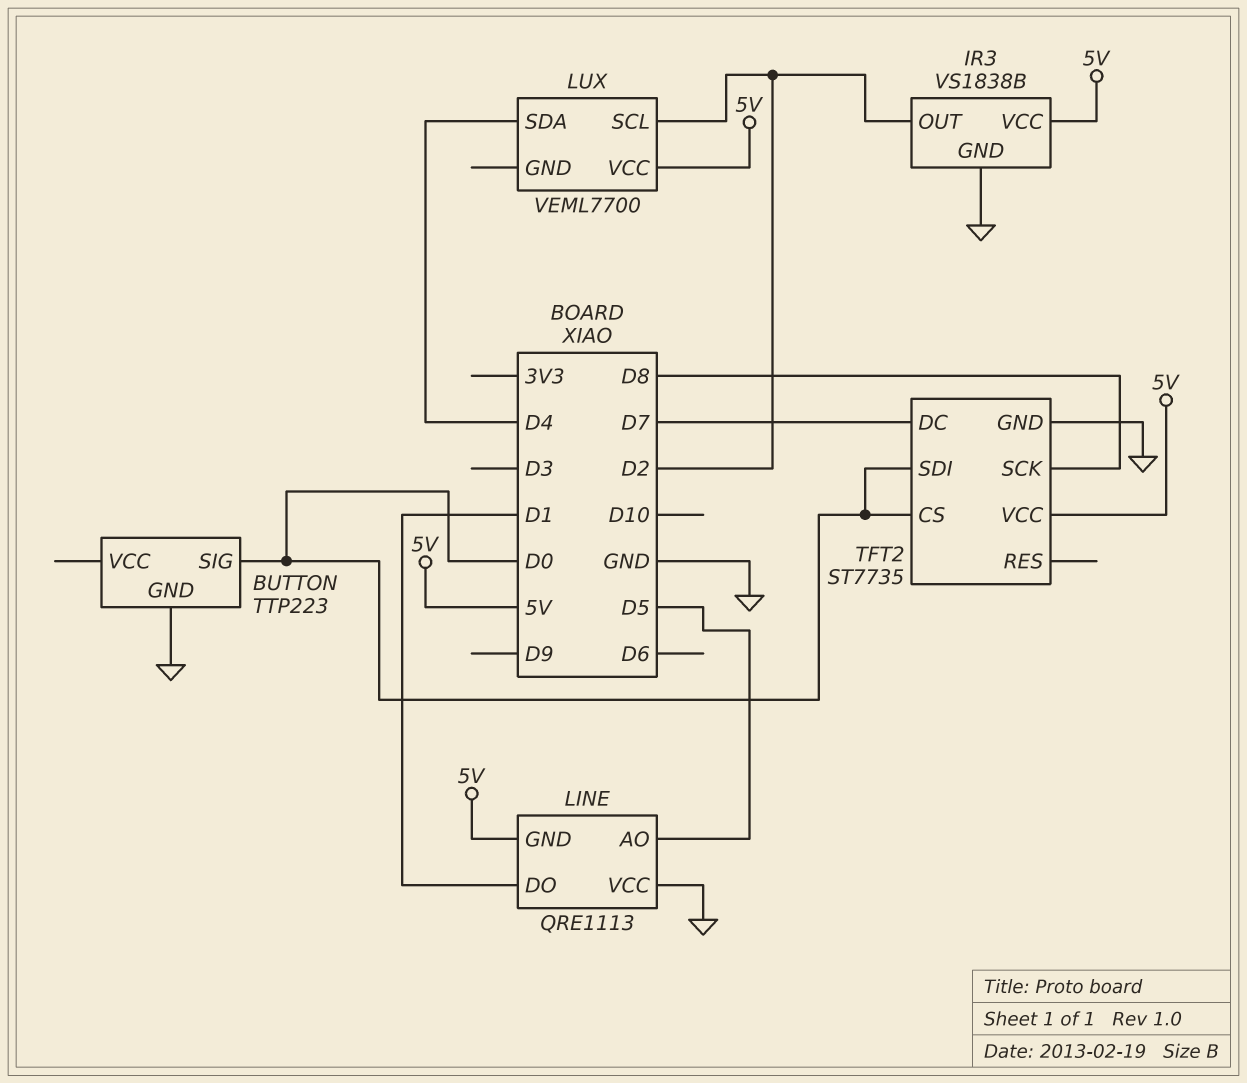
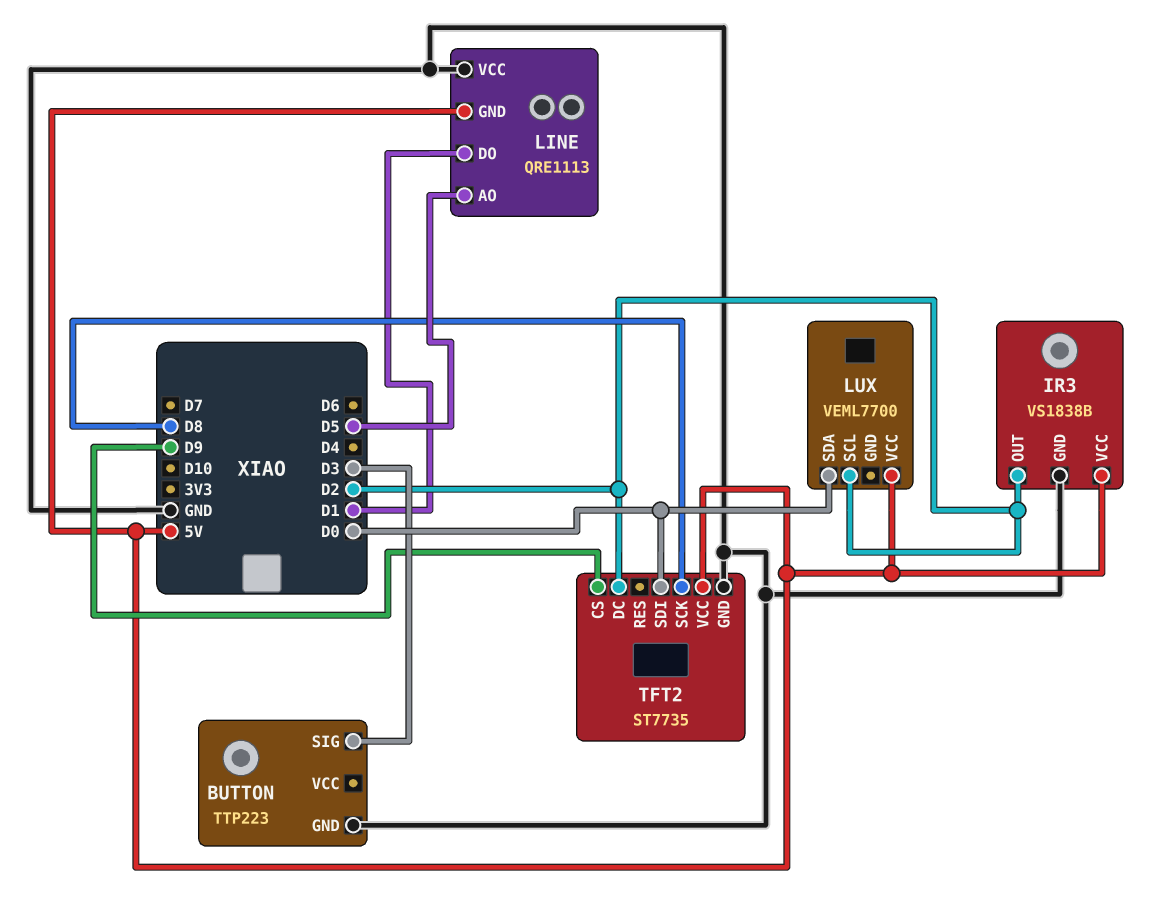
BUTTON pin SIG: D0 -> D3
LUX pin SDA: D4 -> D0
TFT2 pin CS: D0 -> D9
TFT2 pin DC: D7 -> D2

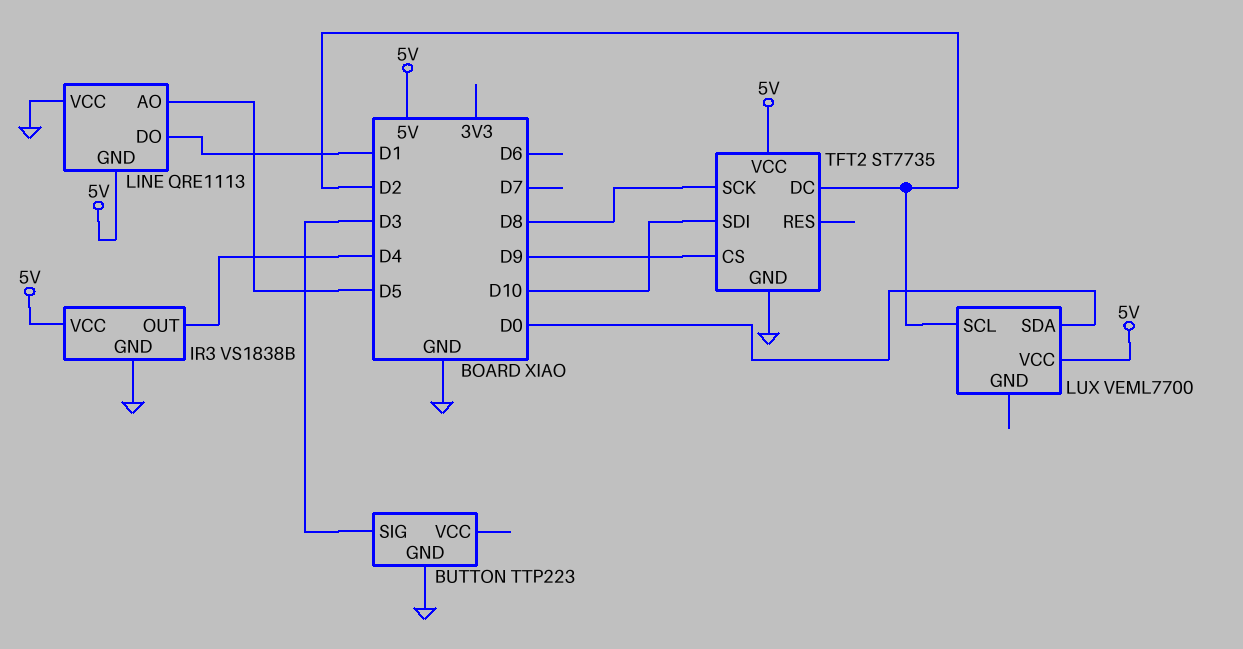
IR3 pin OUT: D2 -> D4
TFT2 pin SDI: D0 -> D10

